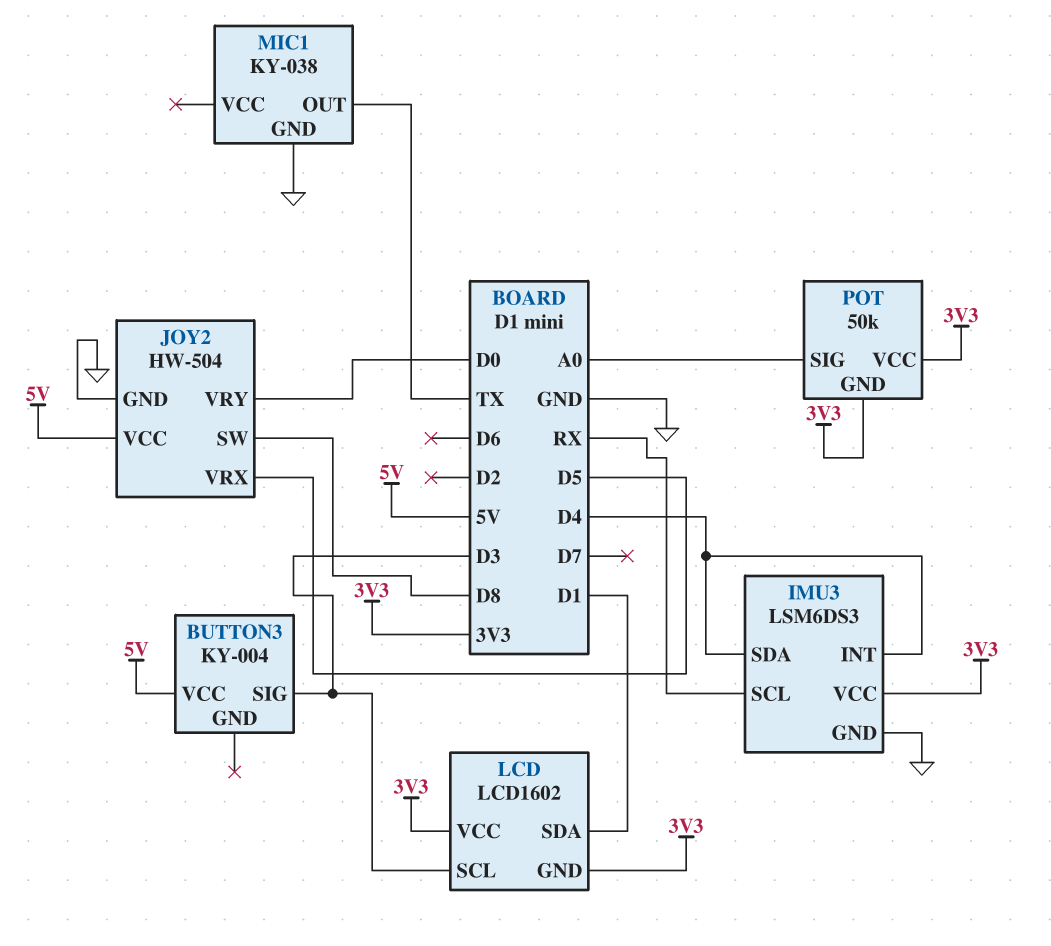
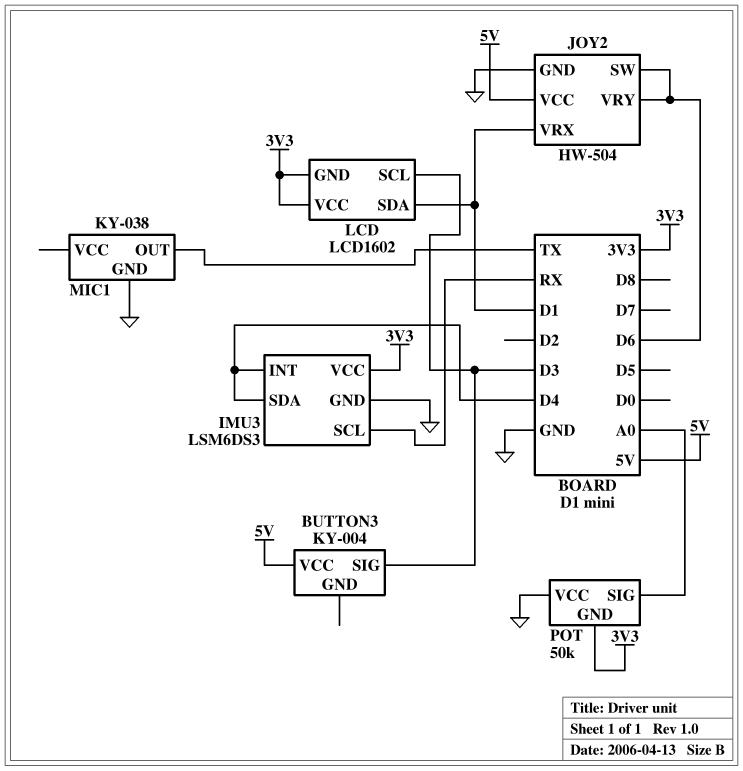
JOY2 pin SW: D8 -> D6
JOY2 pin VRX: D5 -> D1
JOY2 pin VRY: D0 -> D6
POT pin VCC: 3V3 -> GND

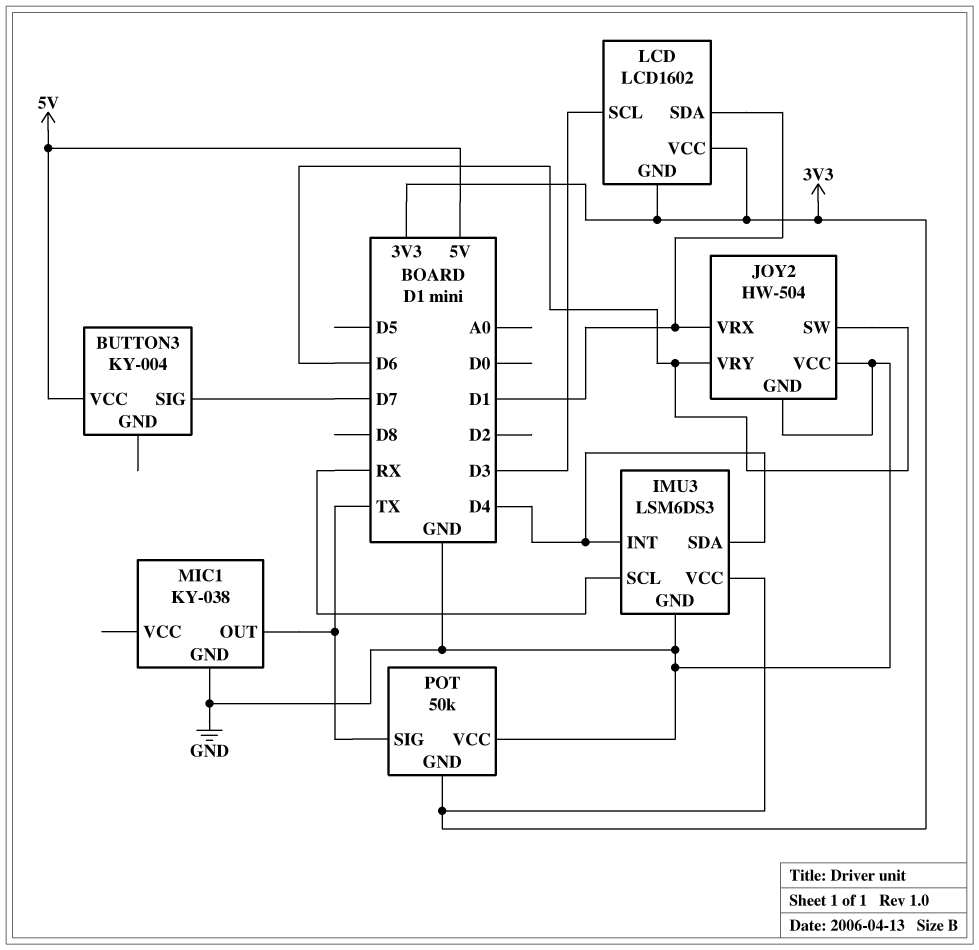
BUTTON3 pin SIG: D3 -> D7
JOY2 pin VCC: 5V -> GND
POT pin SIG: A0 -> TX

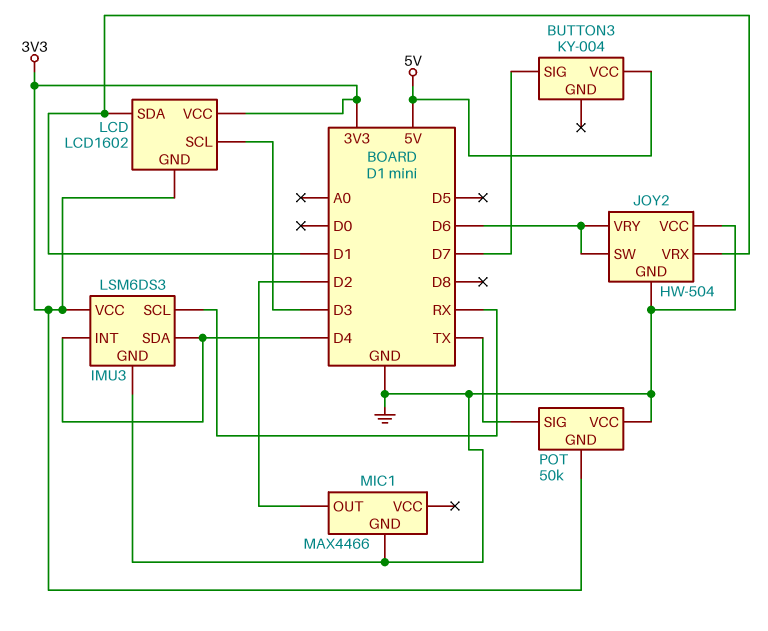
MIC1: KY-038 -> MAX4466
MIC1 pin OUT: TX -> D2

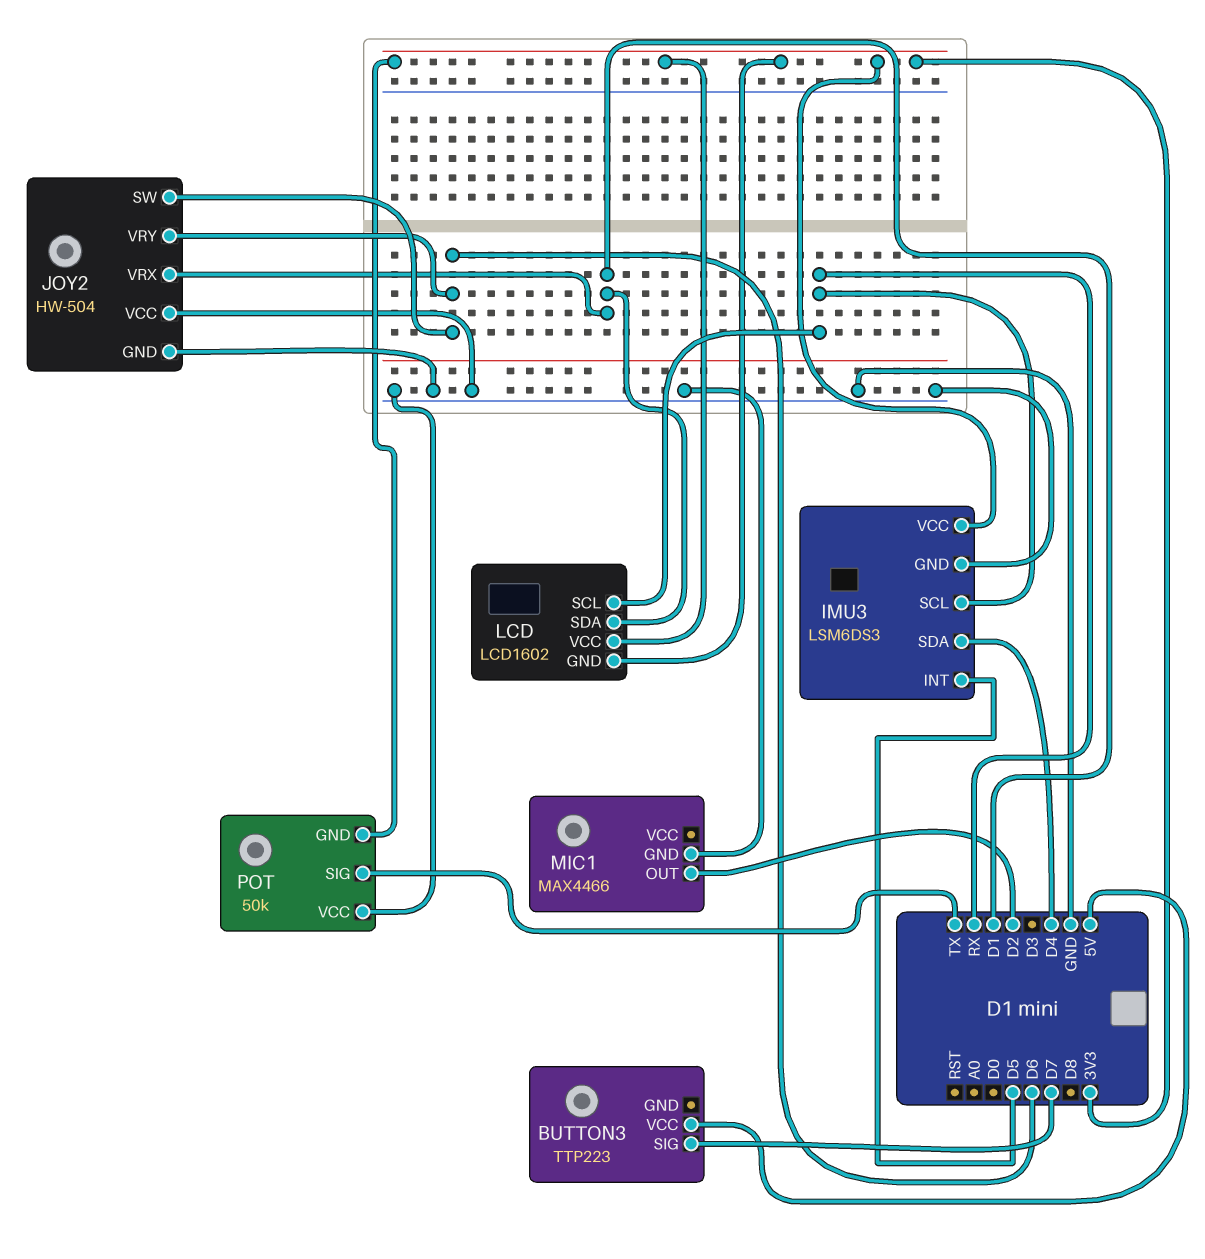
BUTTON3: KY-004 -> TTP223
IMU3 pin INT: D4 -> D5
LCD pin SCL: D3 -> RX

